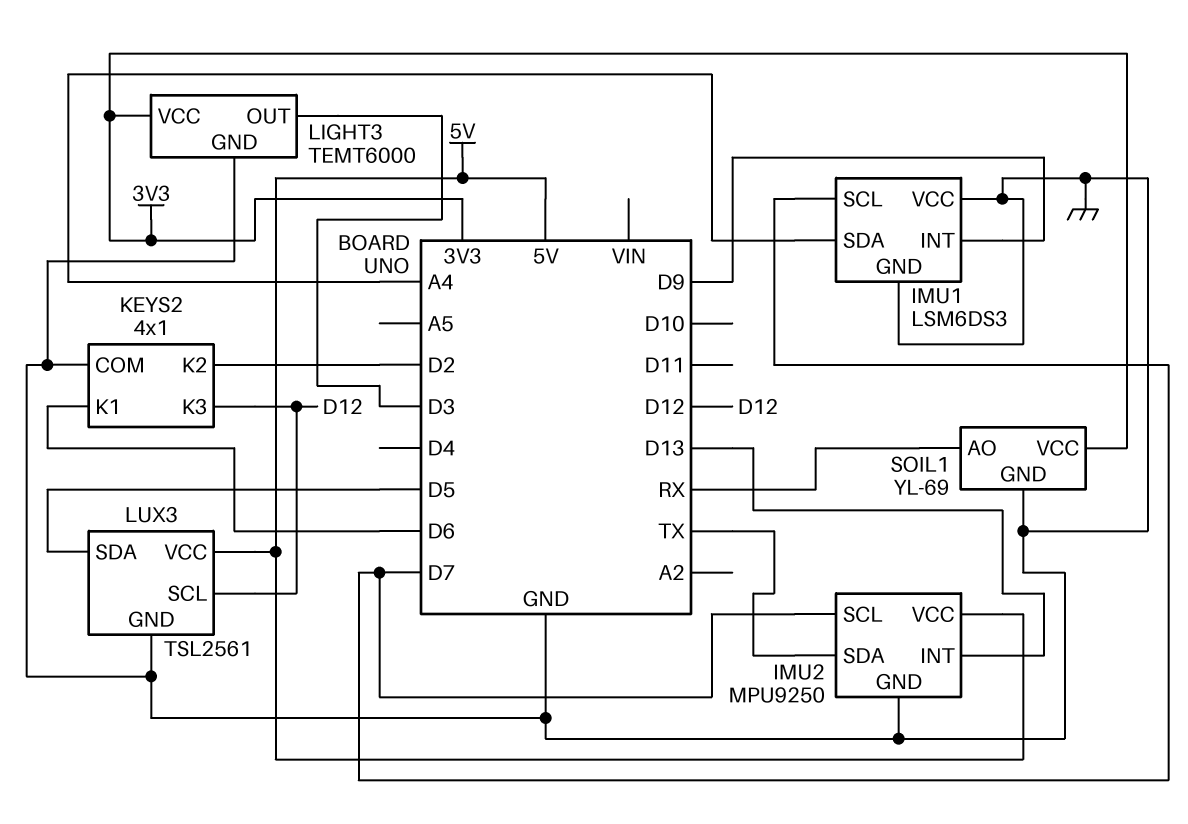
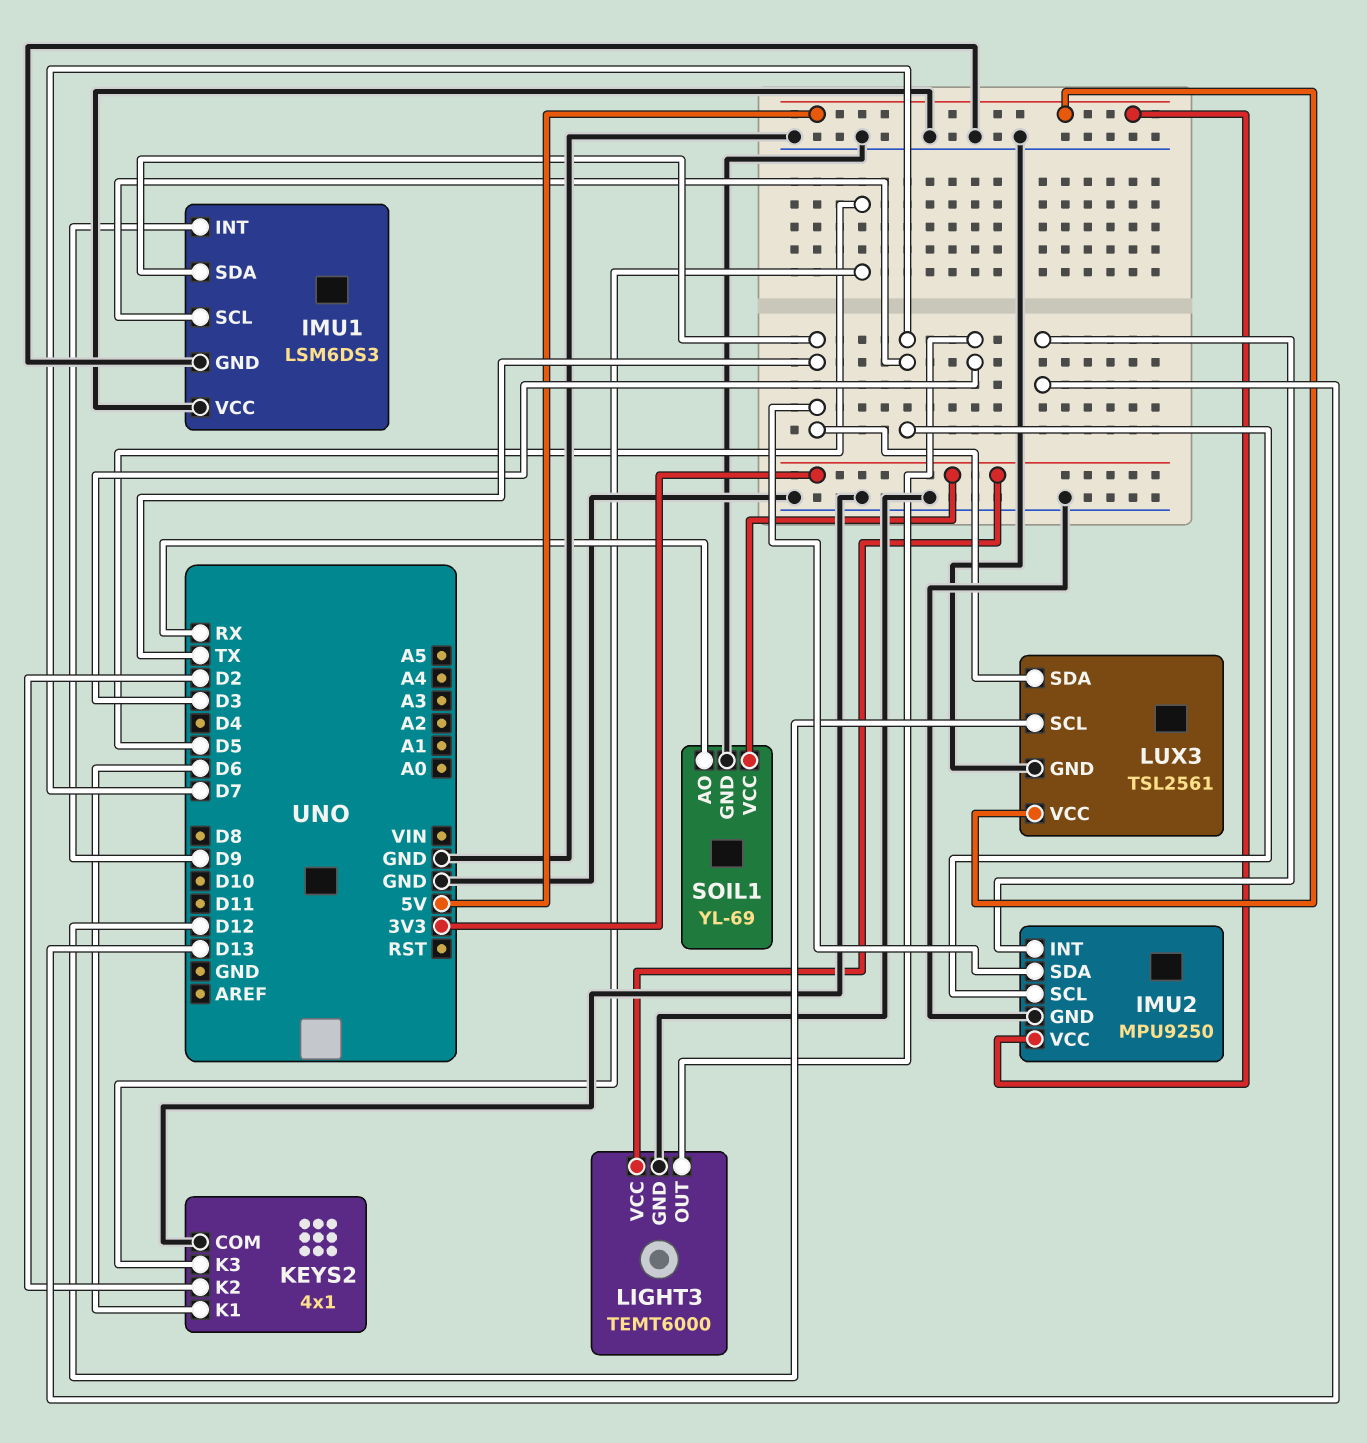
IMU1 pin SDA: A4 -> TX
KEYS2 pin K3: D12 -> D5
LUX3 pin SDA: D5 -> TX

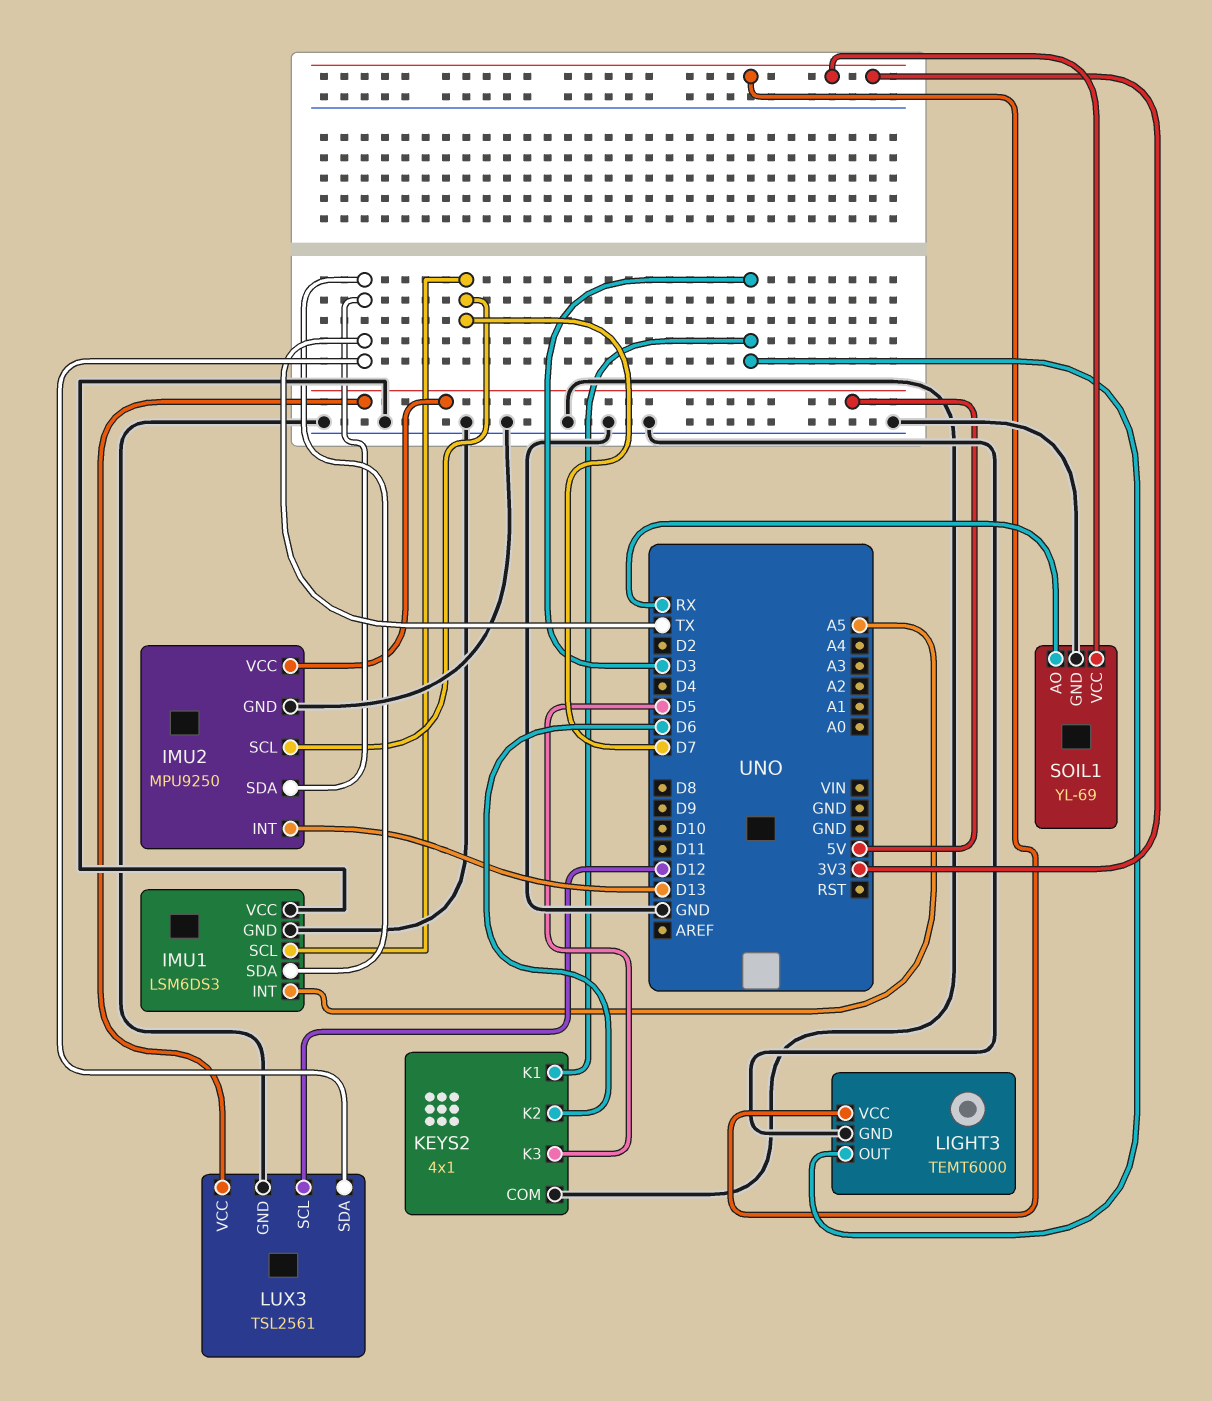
IMU1 pin INT: D9 -> A5
KEYS2 pin K1: D6 -> D3
KEYS2 pin K2: D2 -> D6

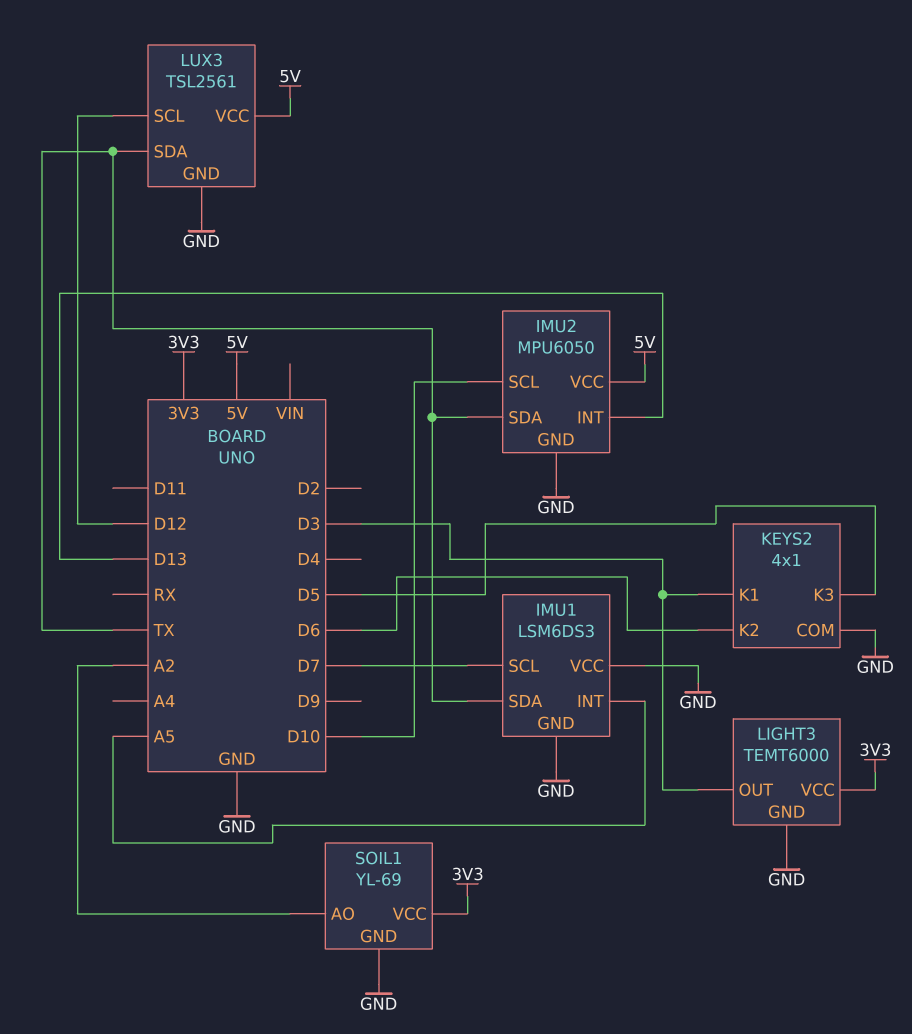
IMU2: MPU9250 -> MPU6050
IMU2 pin SCL: D7 -> D10
SOIL1 pin AO: RX -> A2

